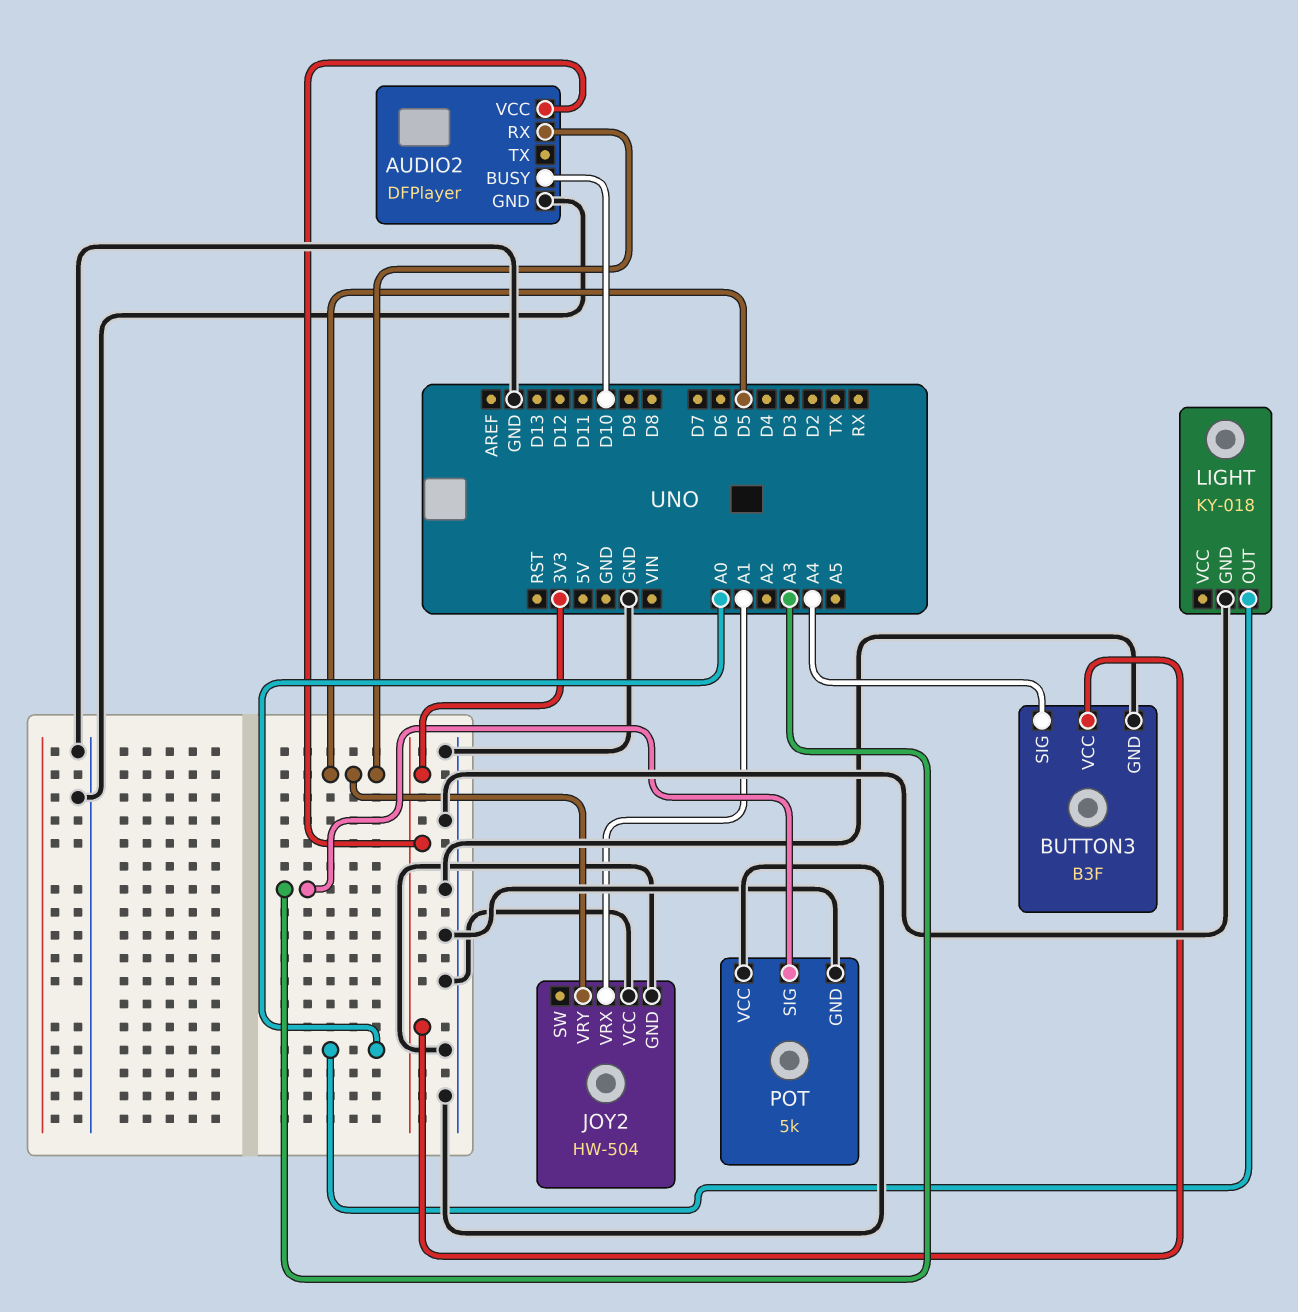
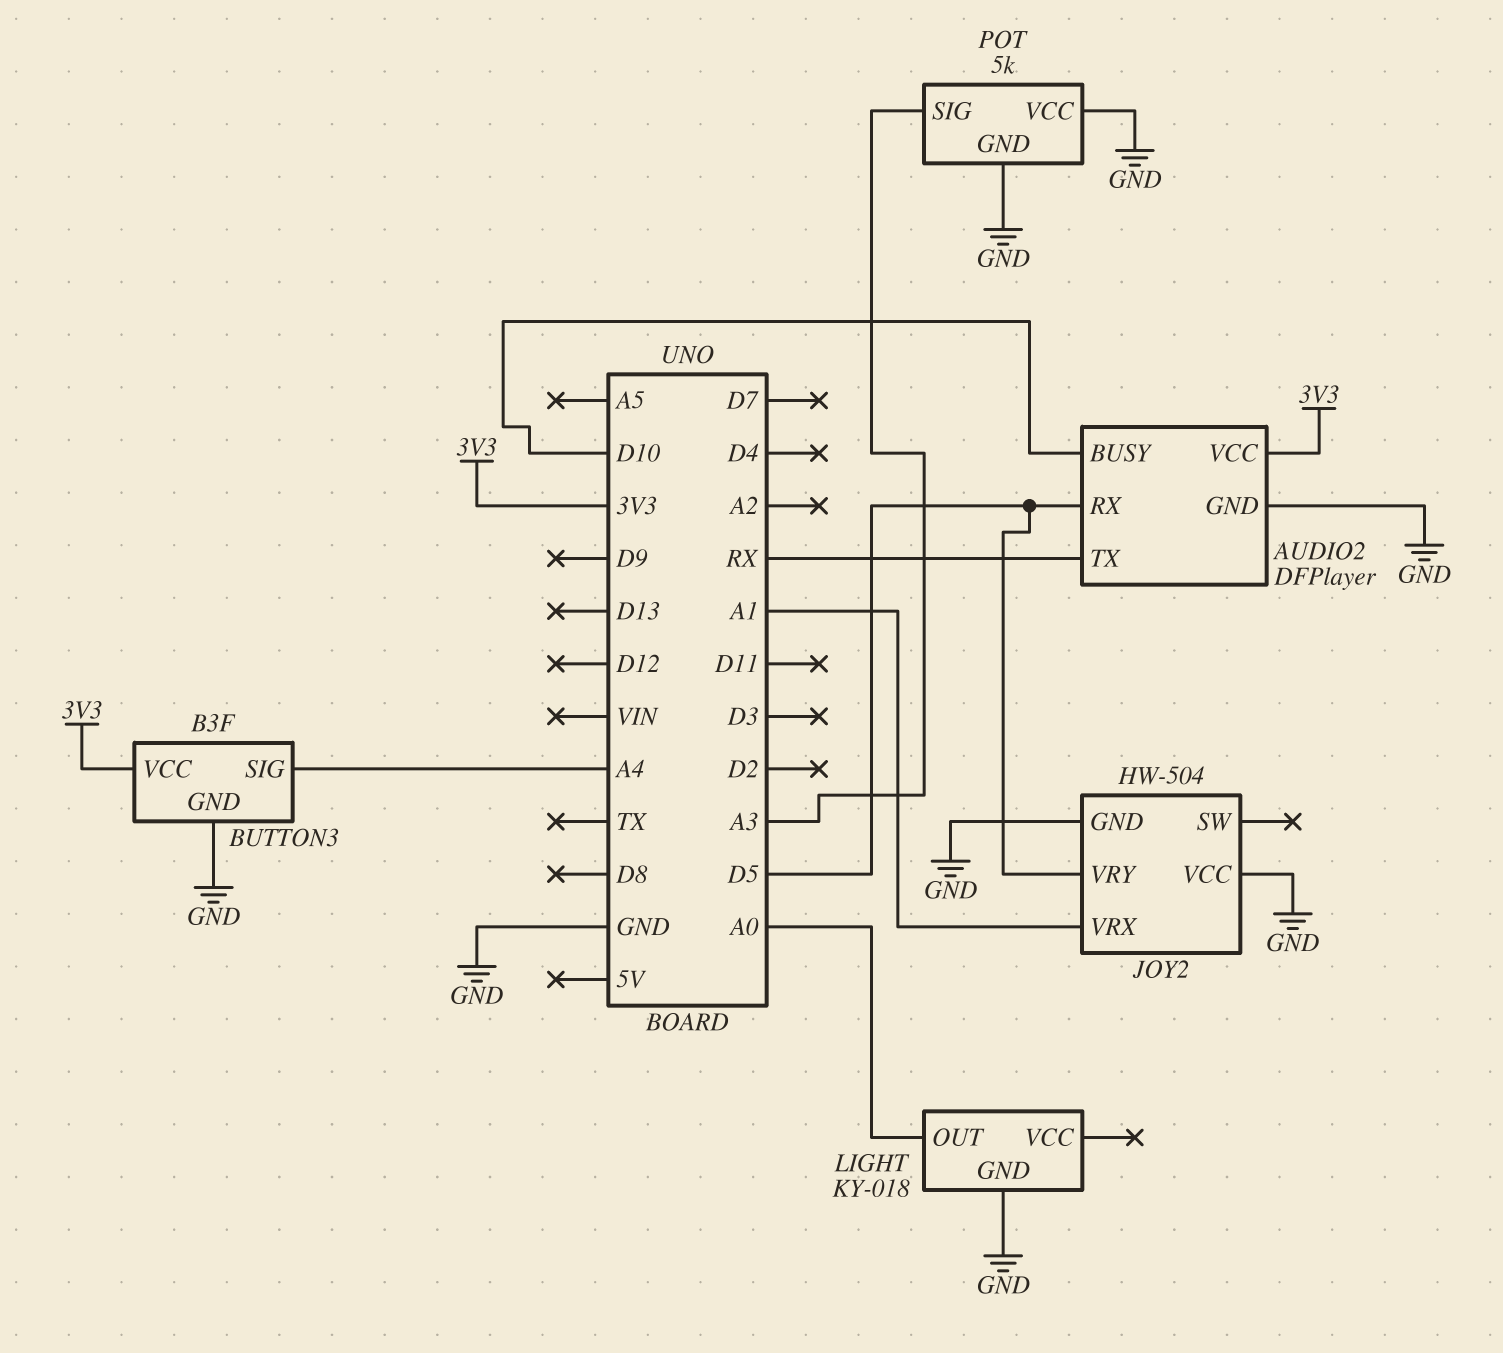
AUDIO2 pin TX: none -> RX

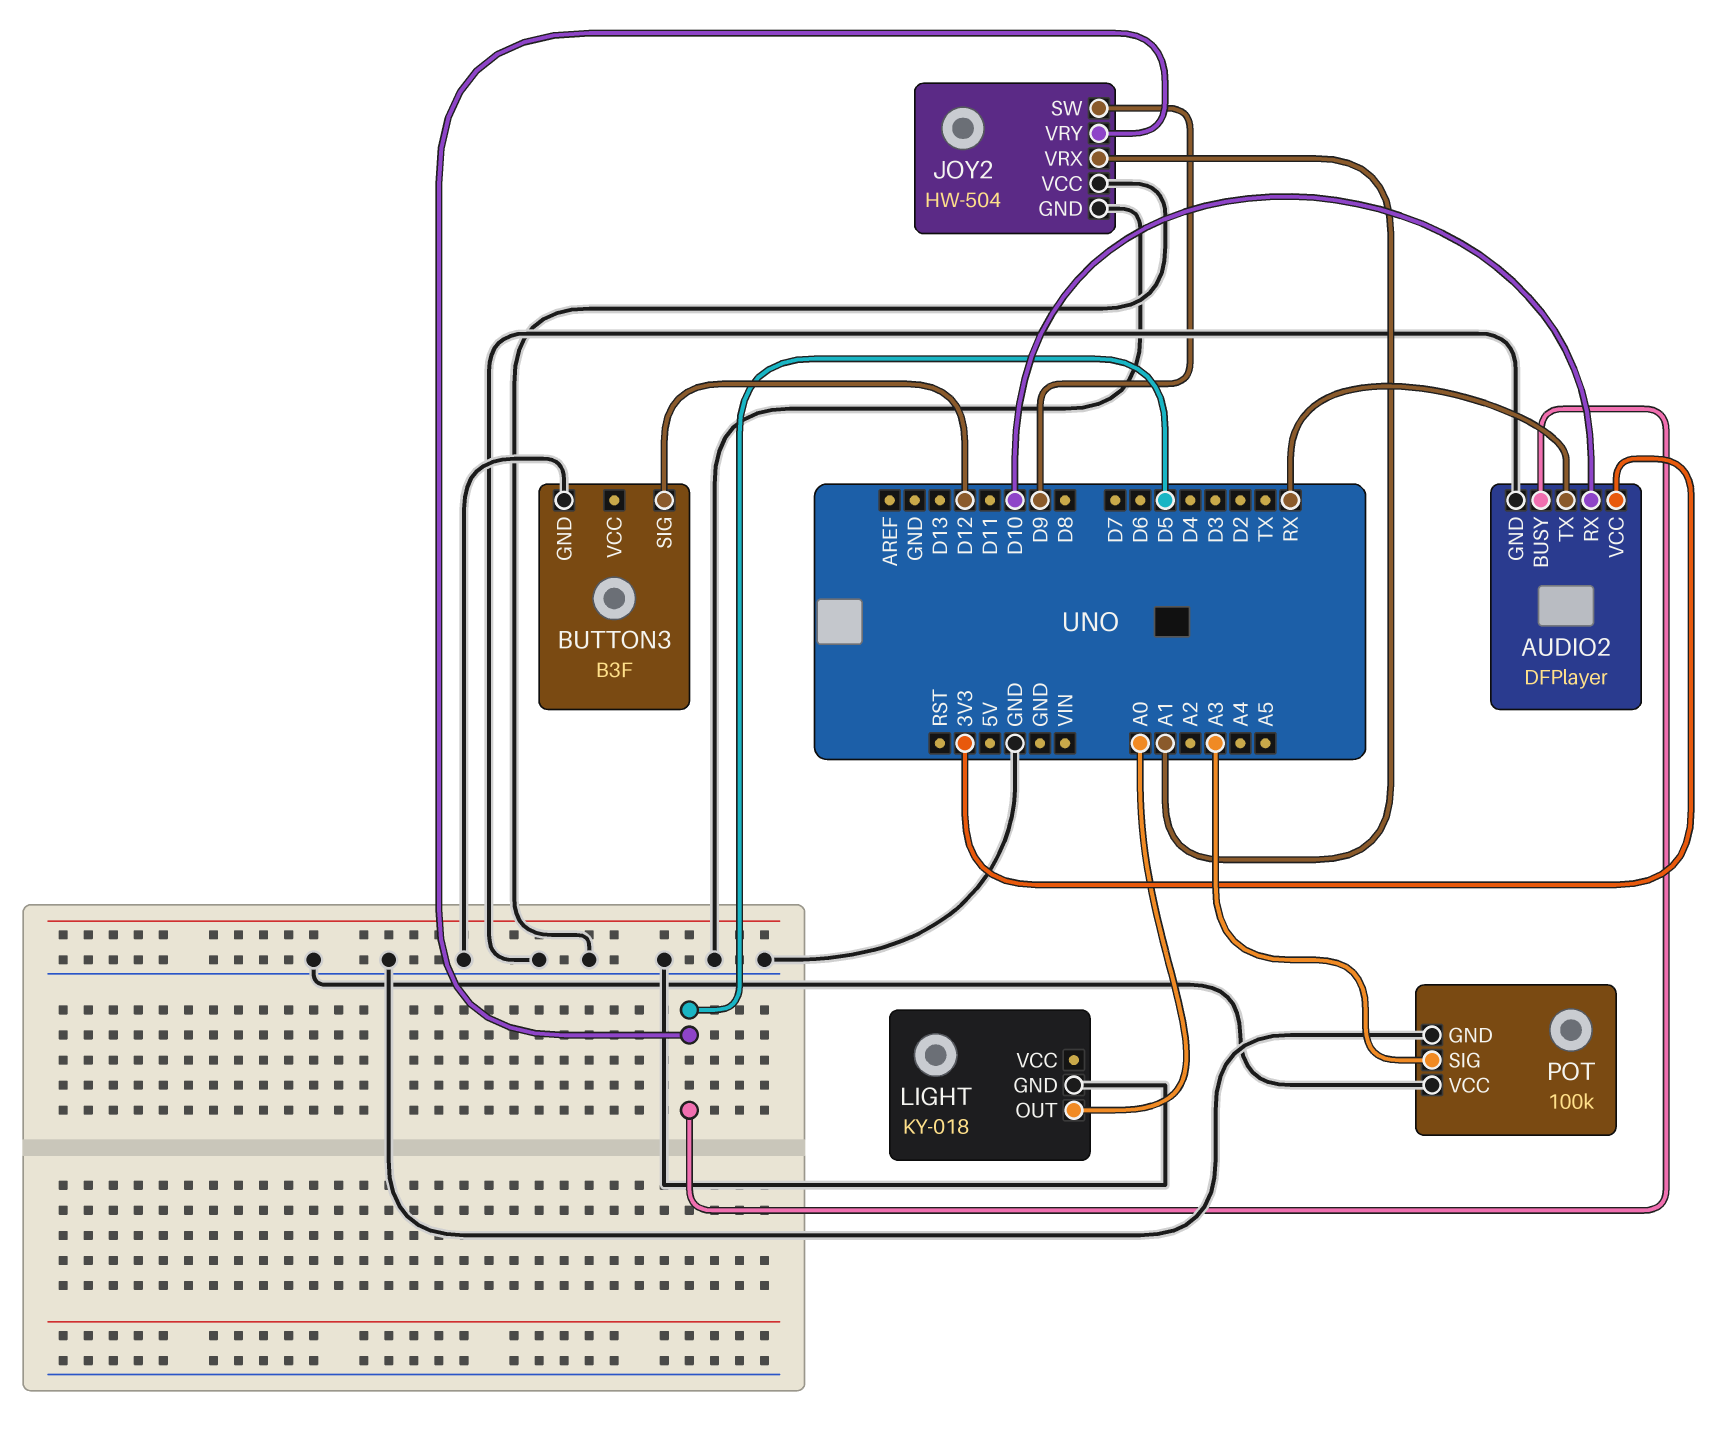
AUDIO2 pin BUSY: D10 -> D5
AUDIO2 pin RX: D5 -> D10
BUTTON3 pin SIG: A4 -> D12
BUTTON3 pin VCC: 3V3 -> none
JOY2 pin SW: none -> D9
POT: 5k -> 100k

